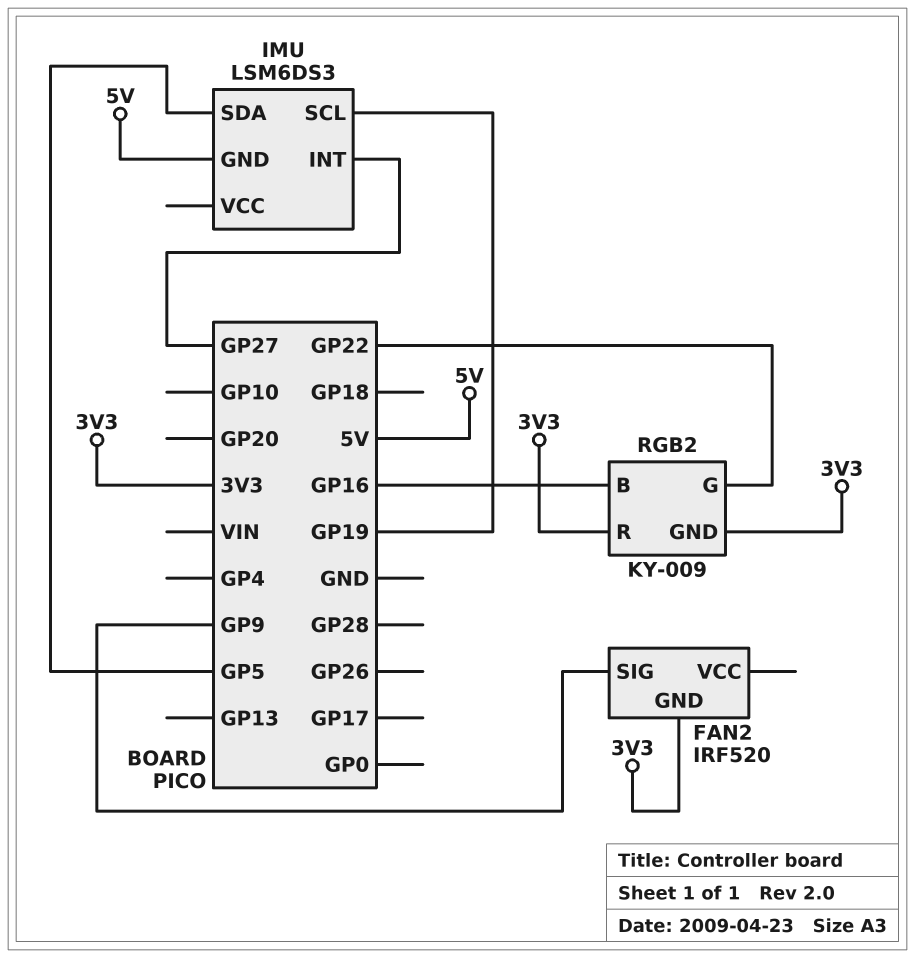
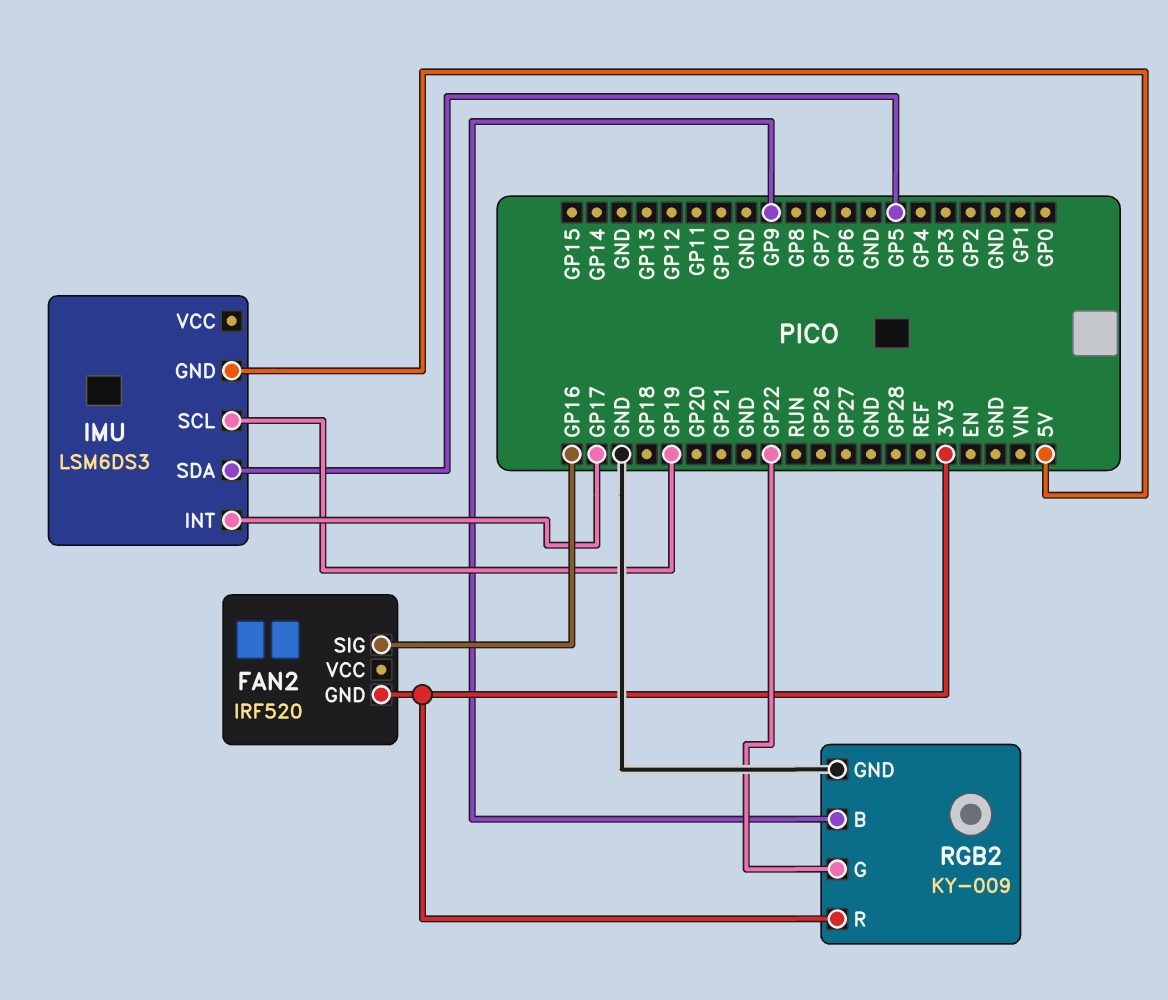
FAN2 pin SIG: GP9 -> GP16
IMU pin INT: GP27 -> GP17
RGB2 pin B: GP16 -> GP9
RGB2 pin GND: 3V3 -> GND

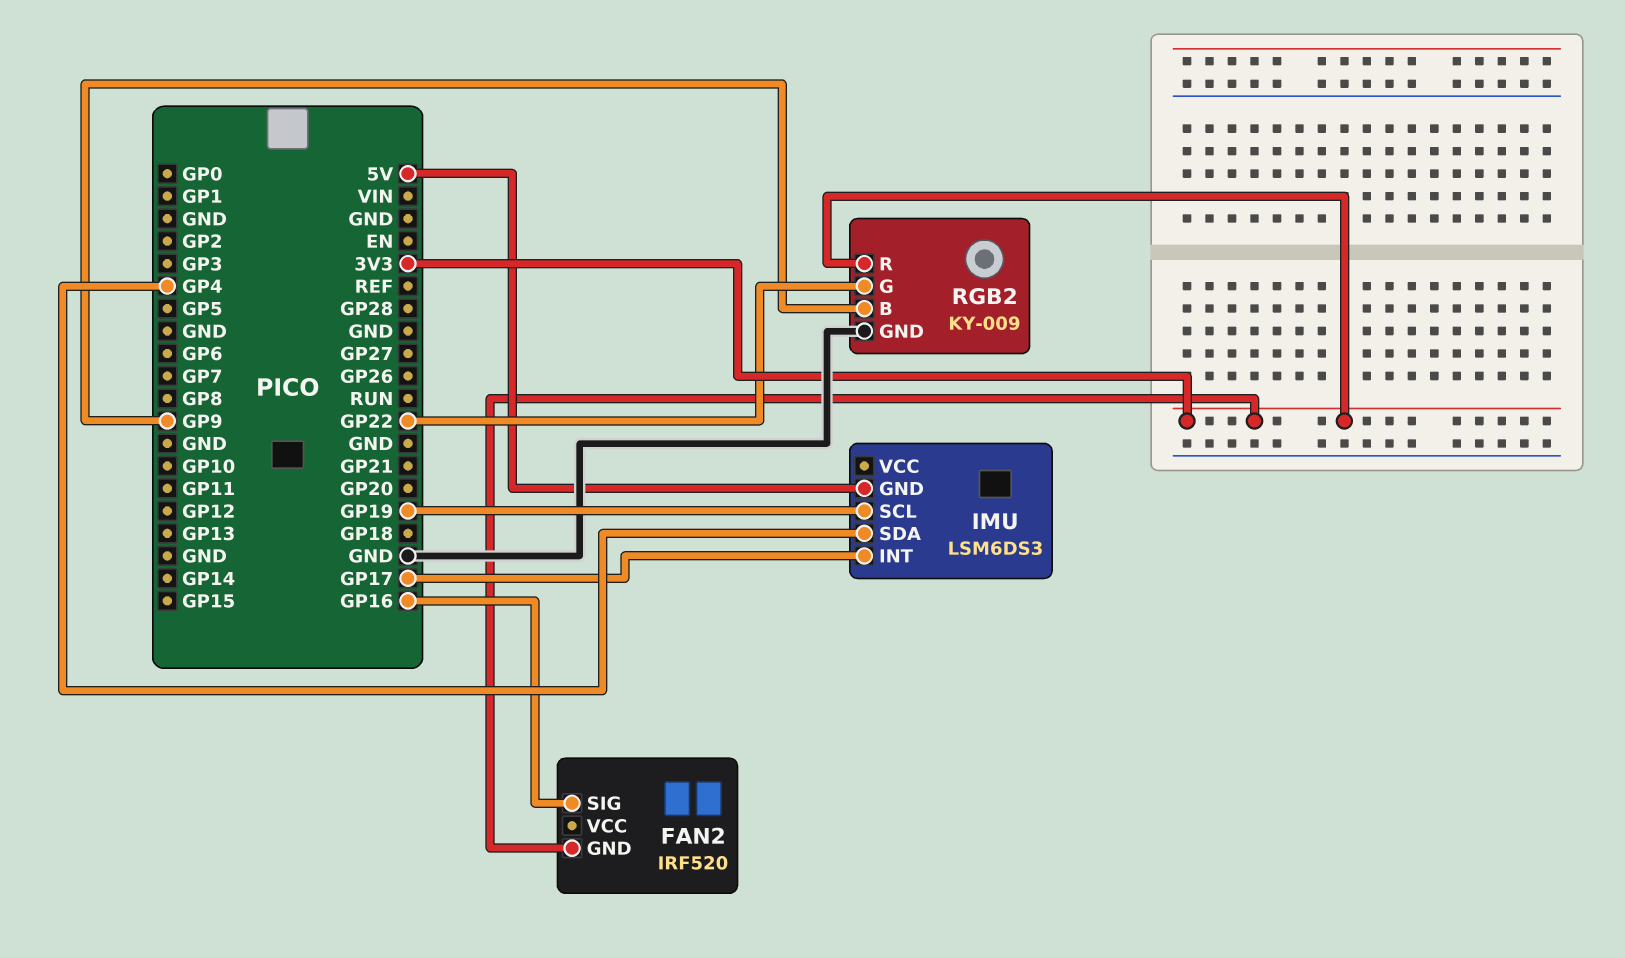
IMU pin SDA: GP5 -> GP4

